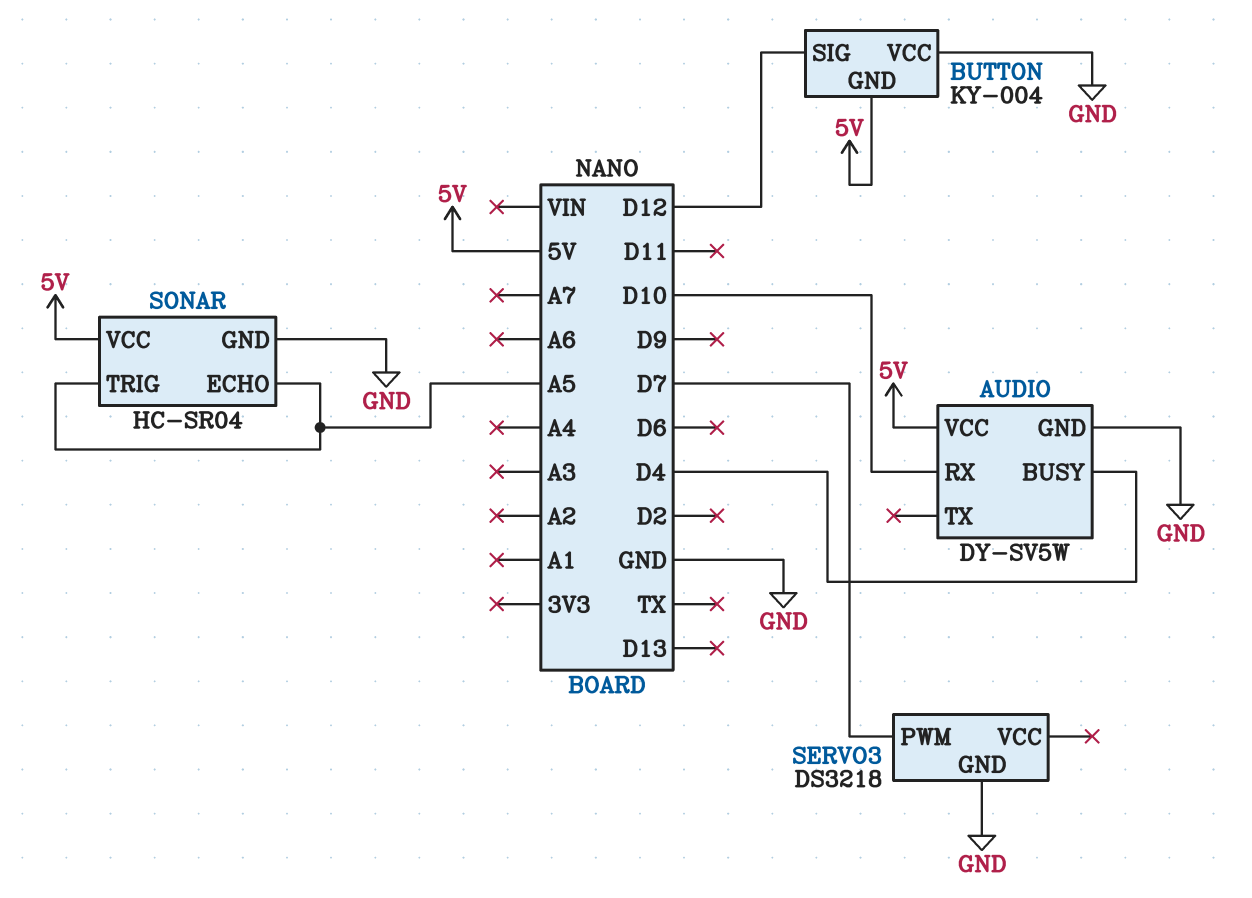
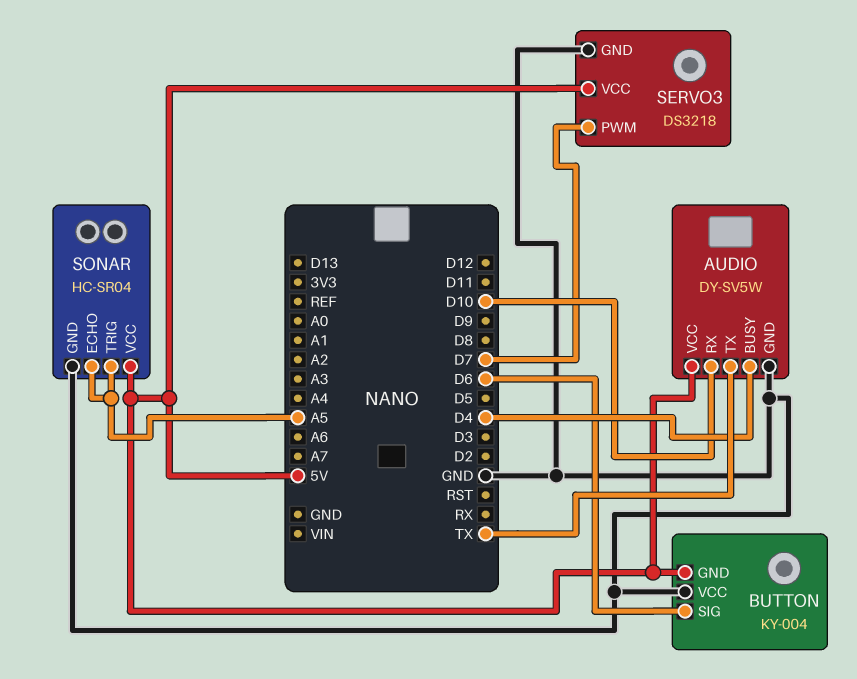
AUDIO pin TX: none -> TX
BUTTON pin SIG: D12 -> D6
SERVO3 pin VCC: none -> 5V

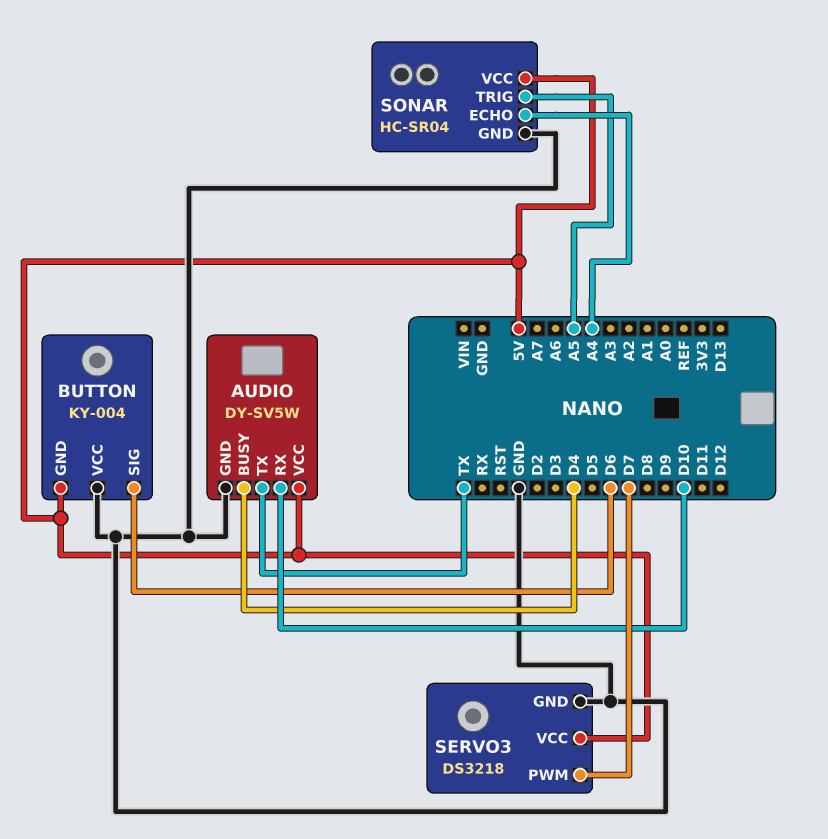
SONAR pin ECHO: A5 -> A4

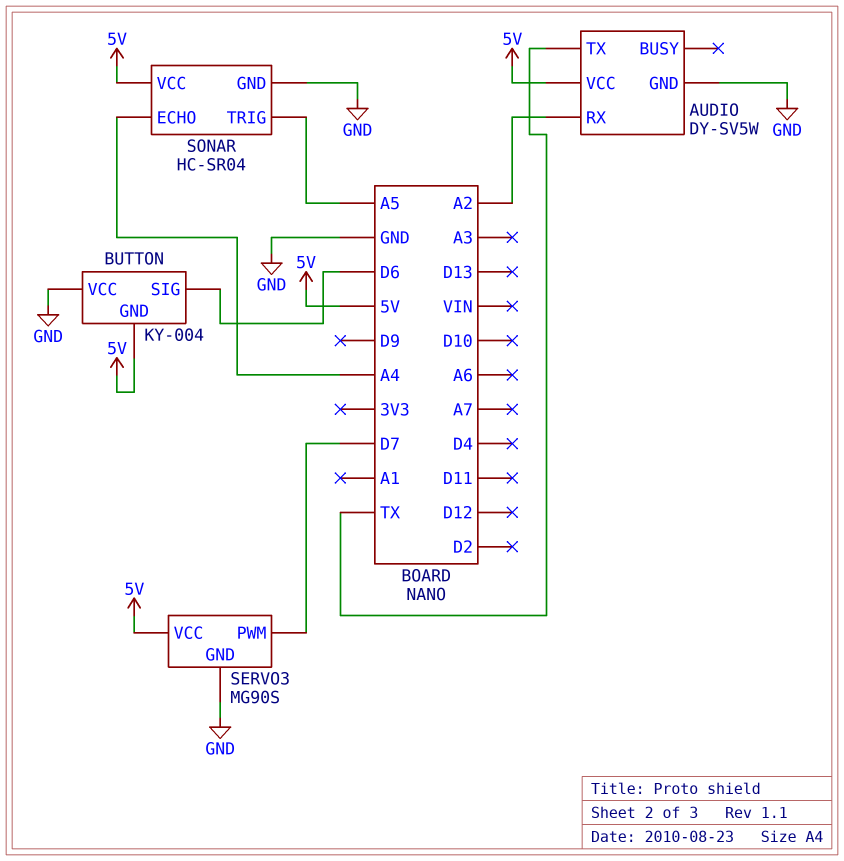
AUDIO pin BUSY: D4 -> none
AUDIO pin RX: D10 -> A2
SERVO3: DS3218 -> MG90S

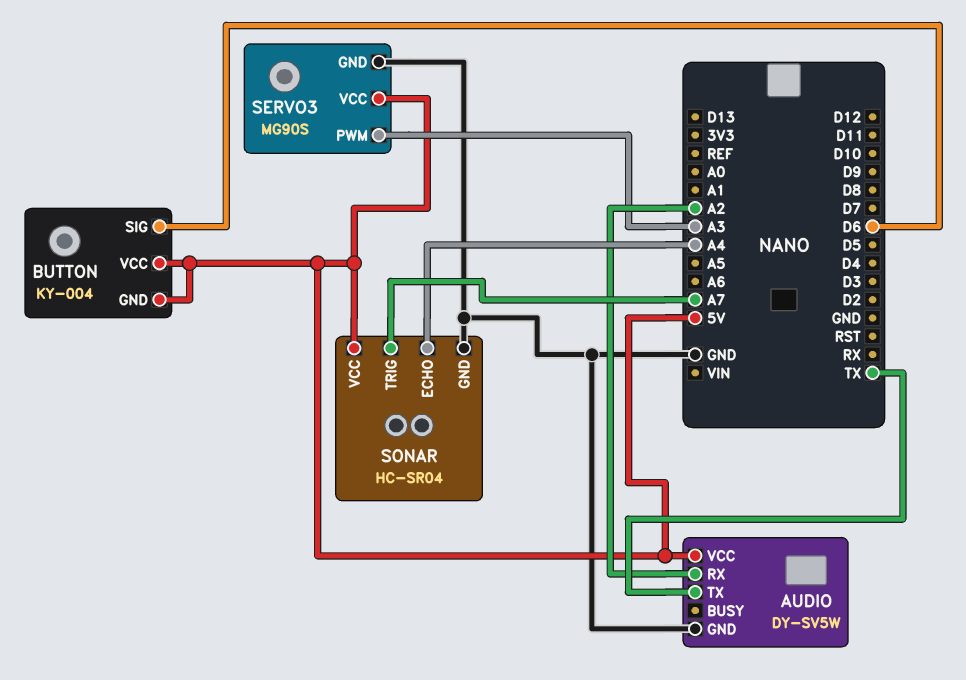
BUTTON pin VCC: GND -> 5V
SERVO3 pin PWM: D7 -> A3
SONAR pin TRIG: A5 -> A7

